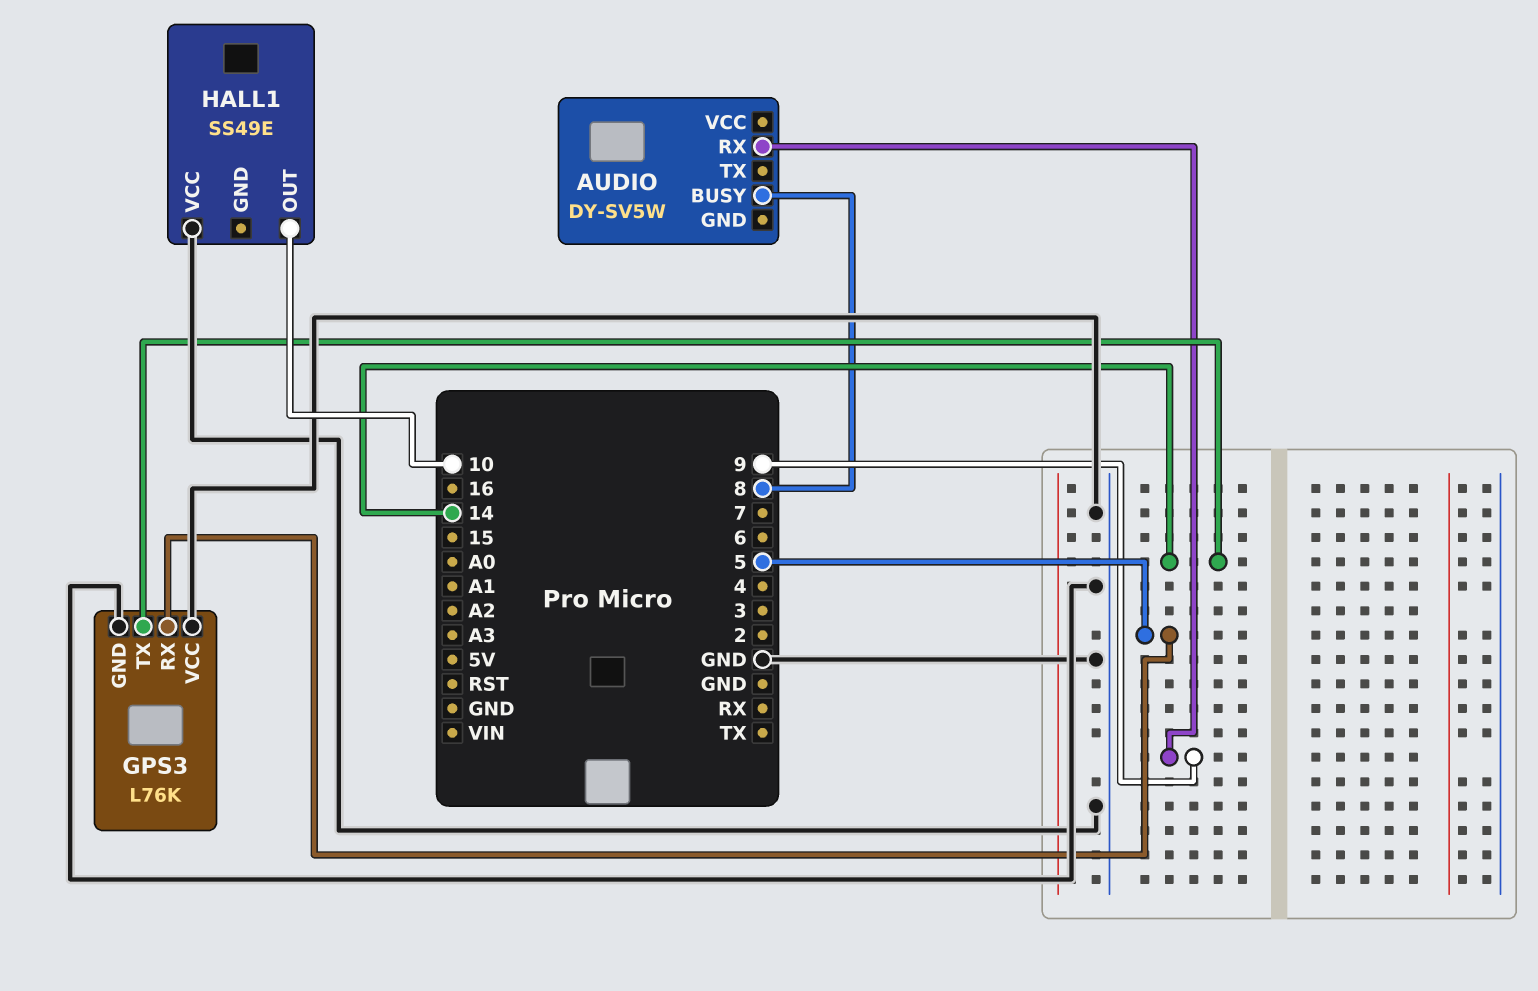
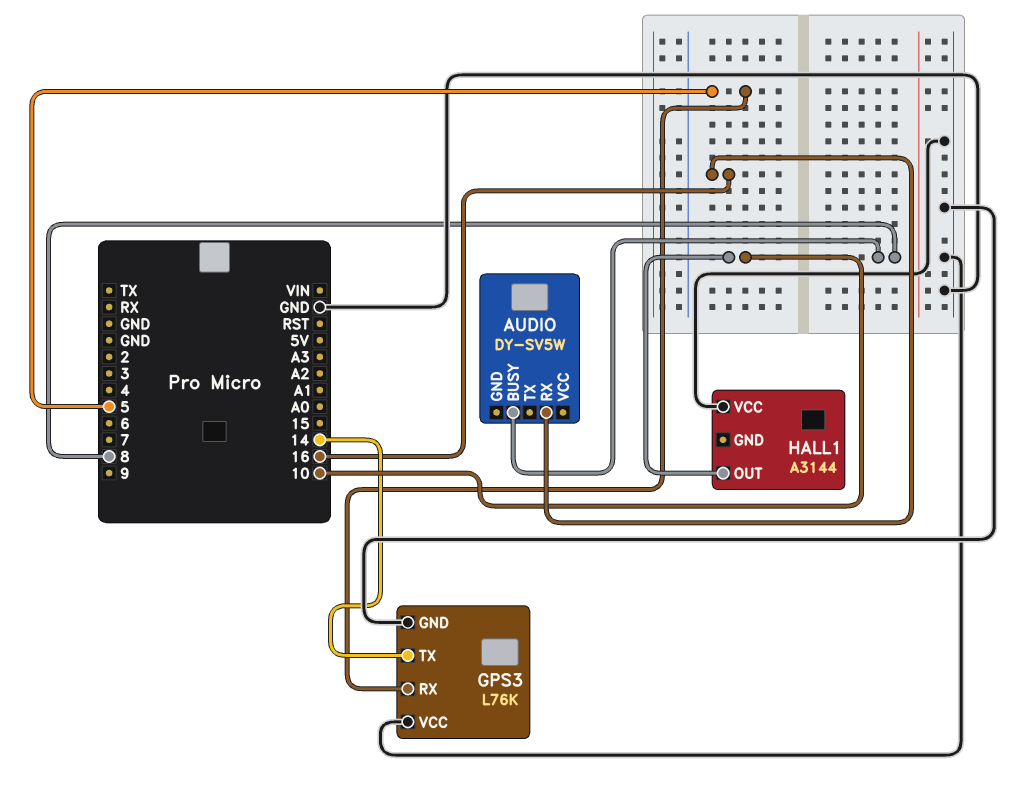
AUDIO pin RX: 9 -> 16
HALL1: SS49E -> A3144

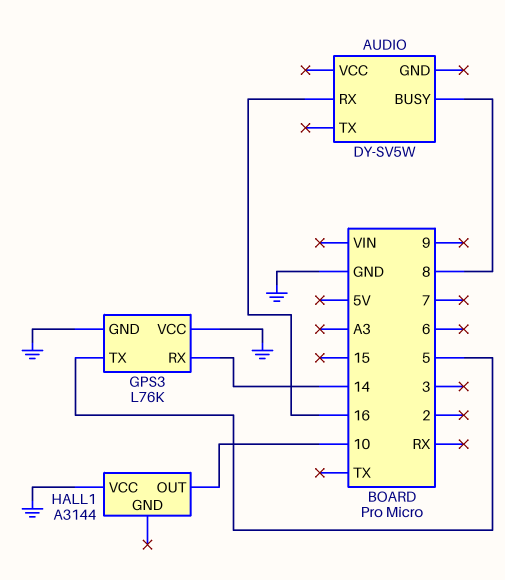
GPS3 pin RX: 5 -> 14
GPS3 pin TX: 14 -> 5

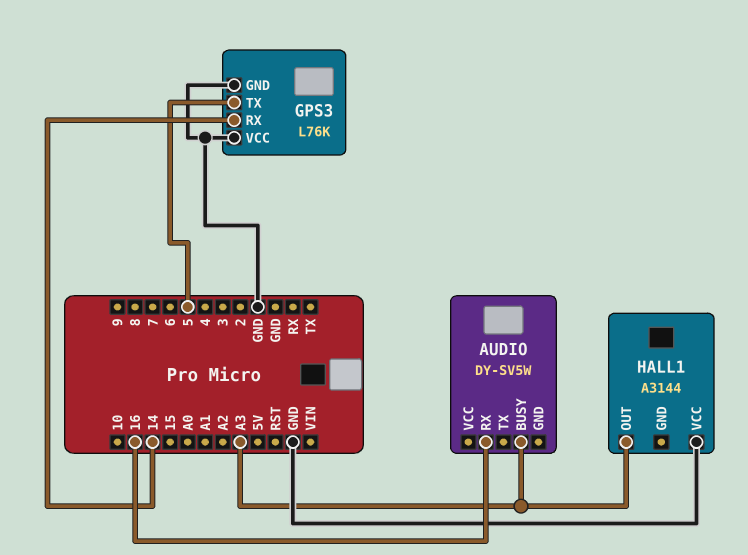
AUDIO pin BUSY: 8 -> A3
HALL1 pin OUT: 10 -> A3

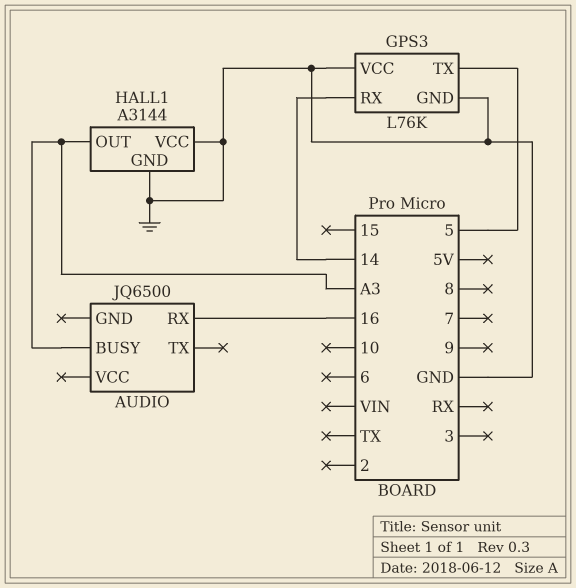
AUDIO: DY-SV5W -> JQ6500
HALL1 pin GND: none -> GND

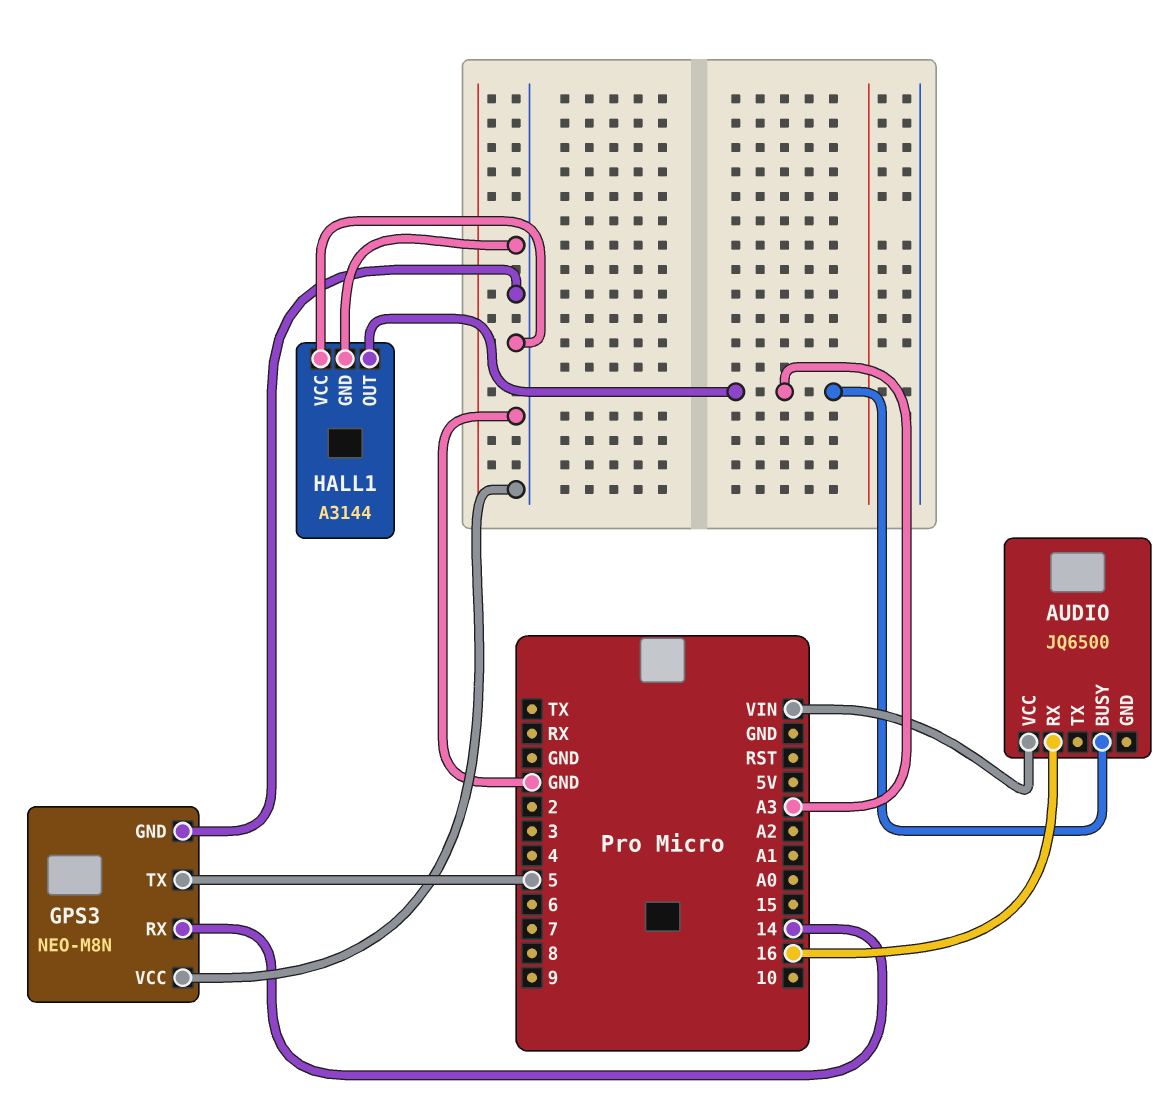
AUDIO pin VCC: none -> VIN
GPS3: L76K -> NEO-M8N

